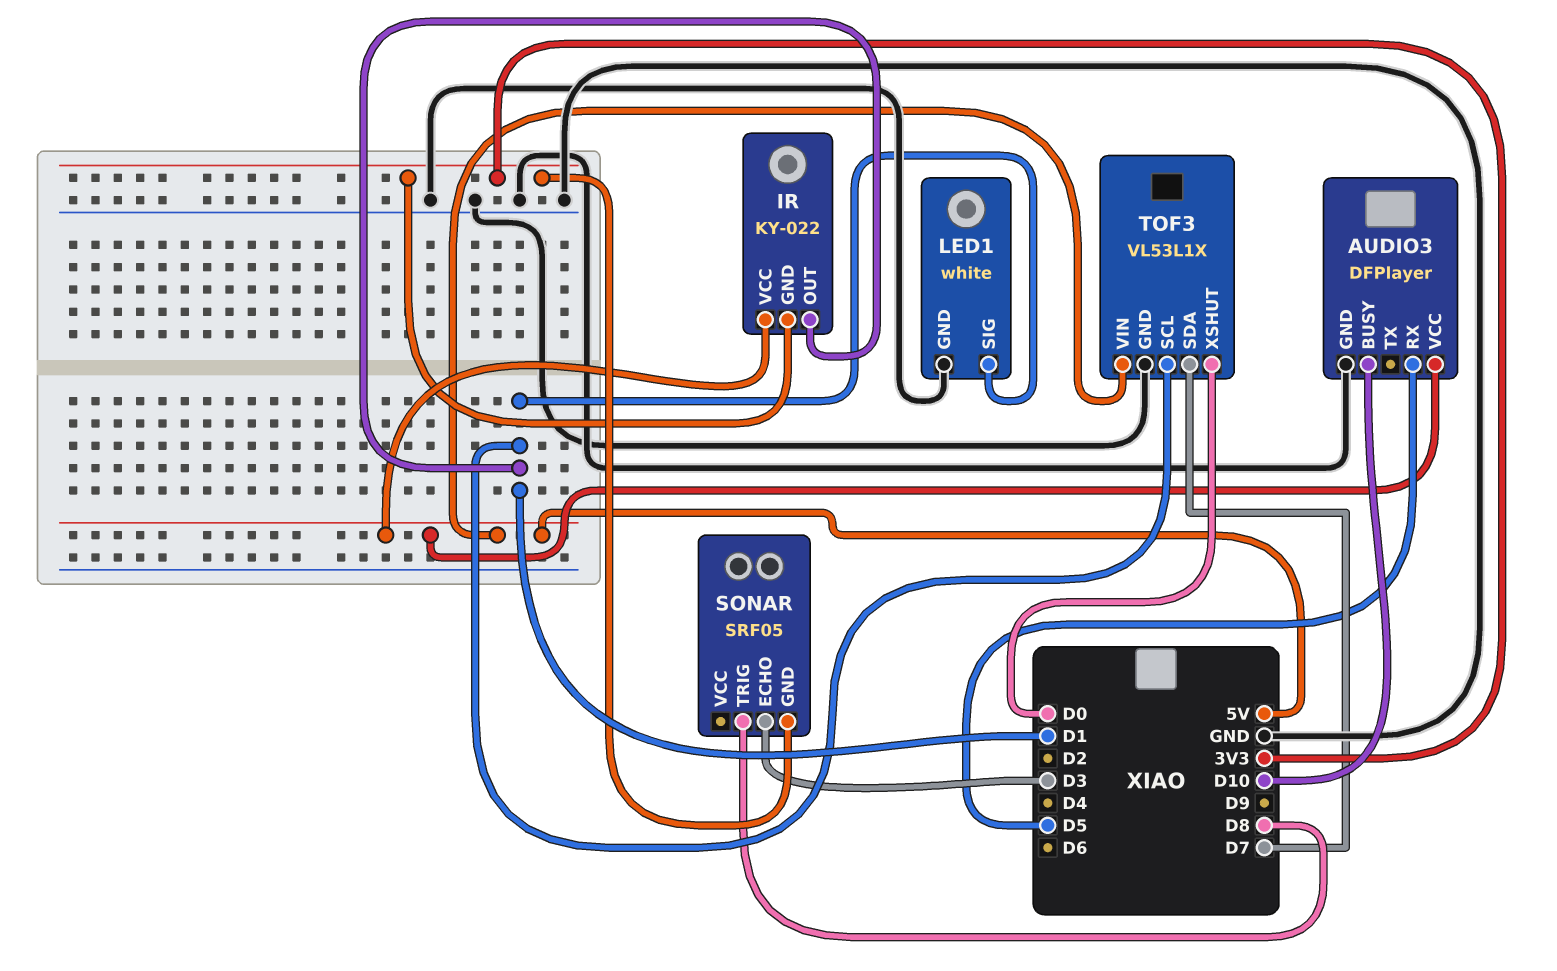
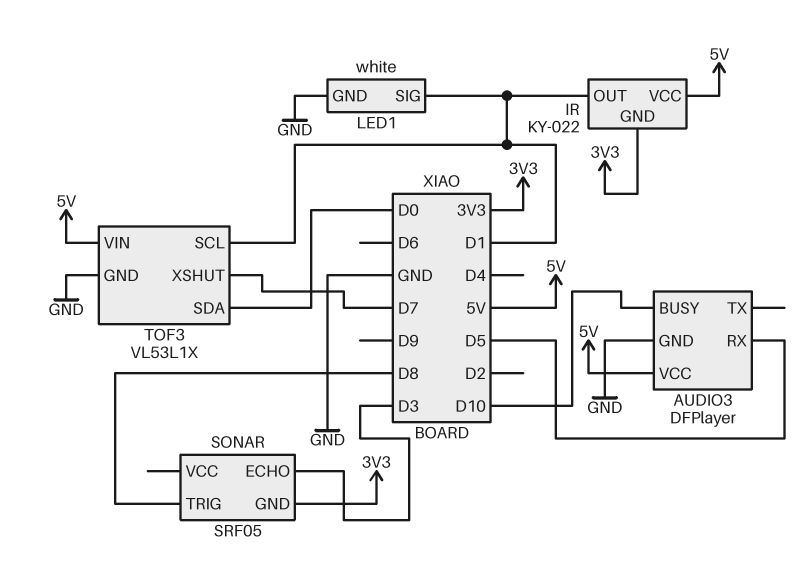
TOF3 pin SDA: D7 -> D0
TOF3 pin XSHUT: D0 -> D7

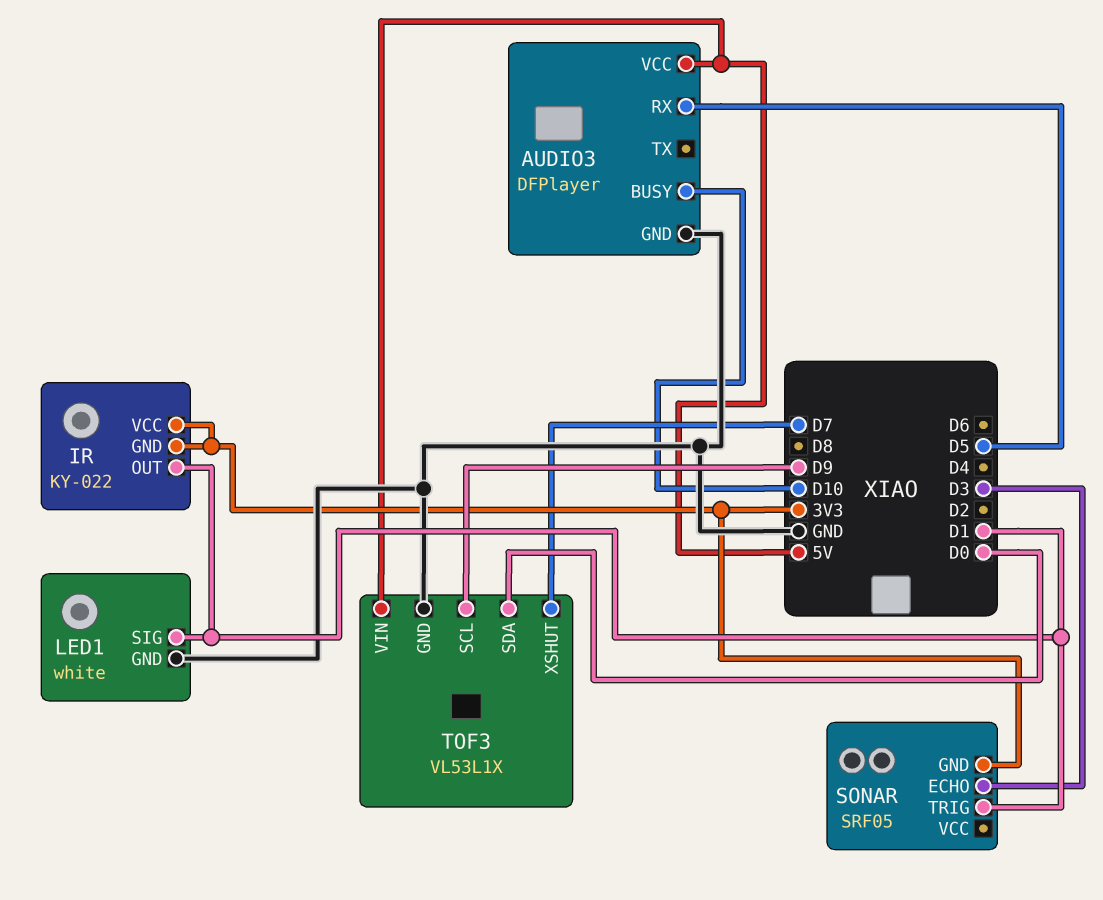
IR pin VCC: 5V -> 3V3
SONAR pin TRIG: D8 -> D1
TOF3 pin SCL: D1 -> D9

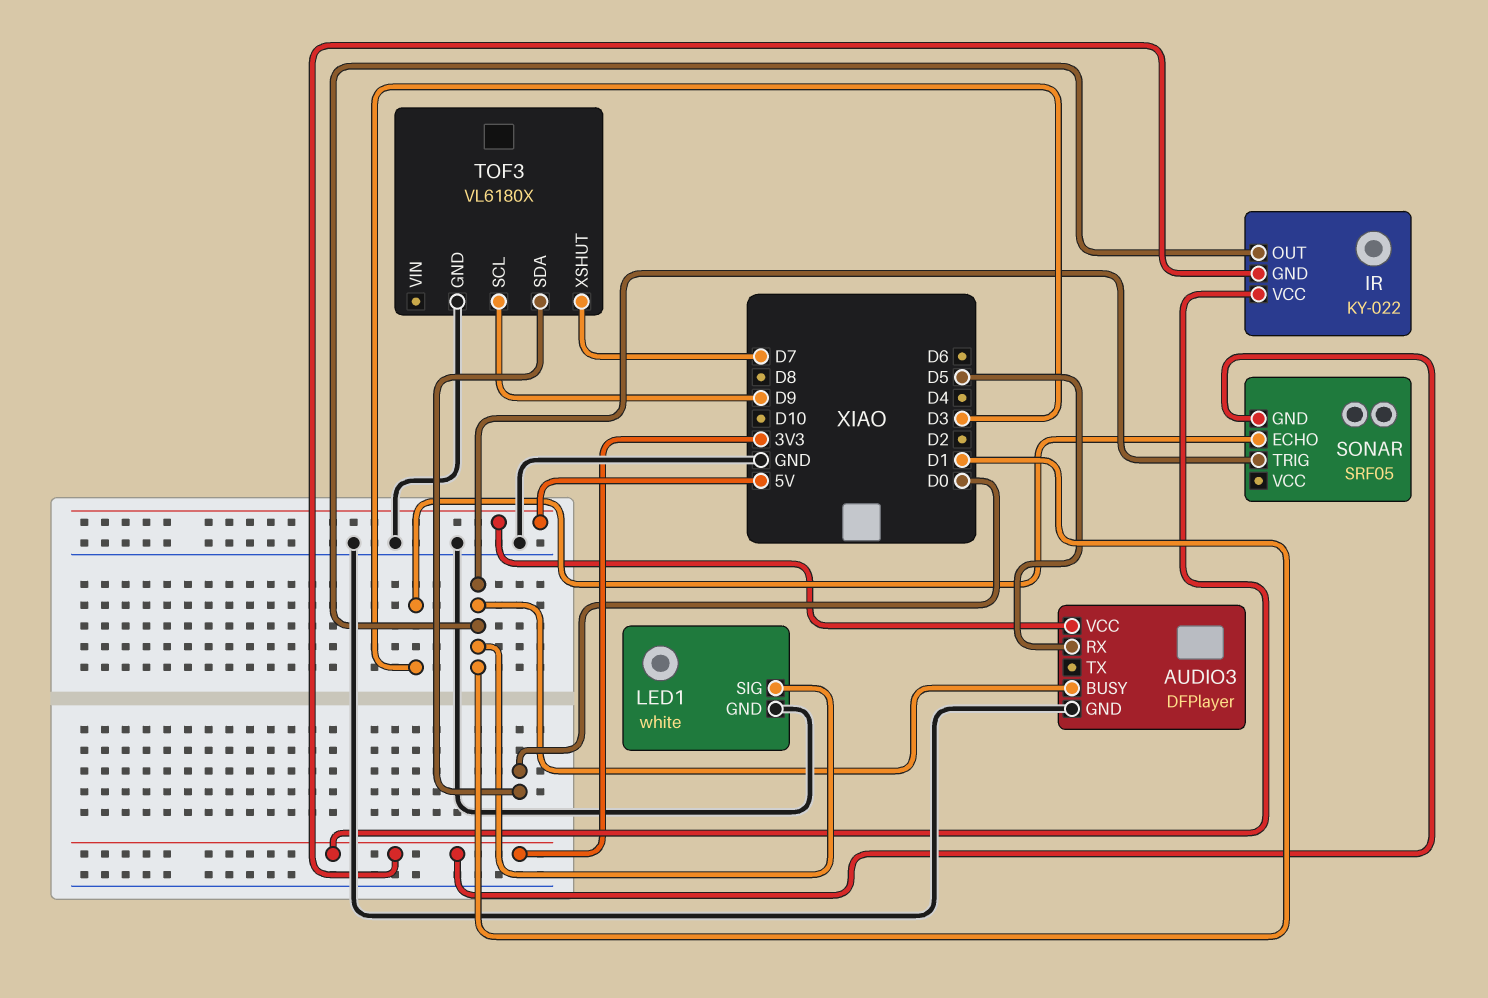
AUDIO3 pin BUSY: D10 -> D1
TOF3: VL53L1X -> VL6180X
TOF3 pin VIN: 5V -> none

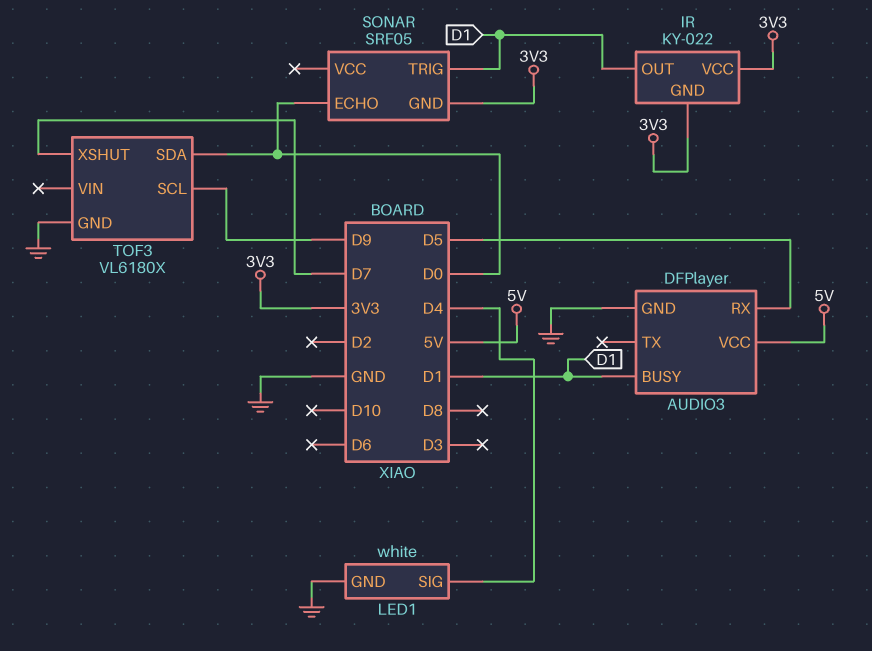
LED1 pin SIG: D1 -> D4
SONAR pin ECHO: D3 -> D0

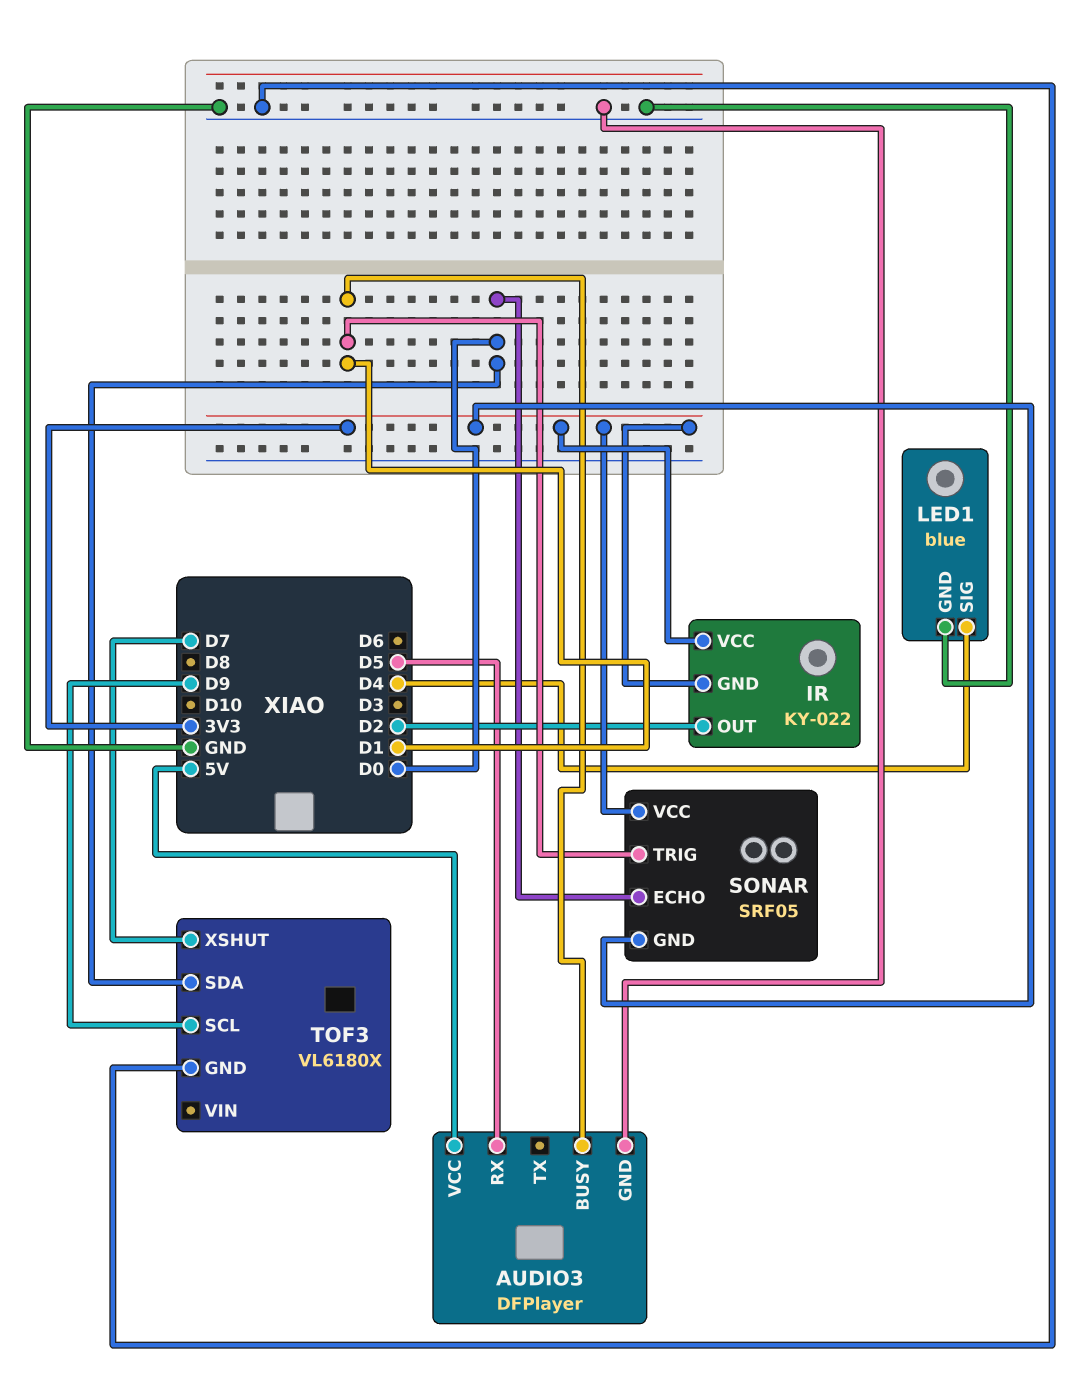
IR pin OUT: D1 -> D2
LED1: white -> blue
SONAR pin VCC: none -> 3V3

